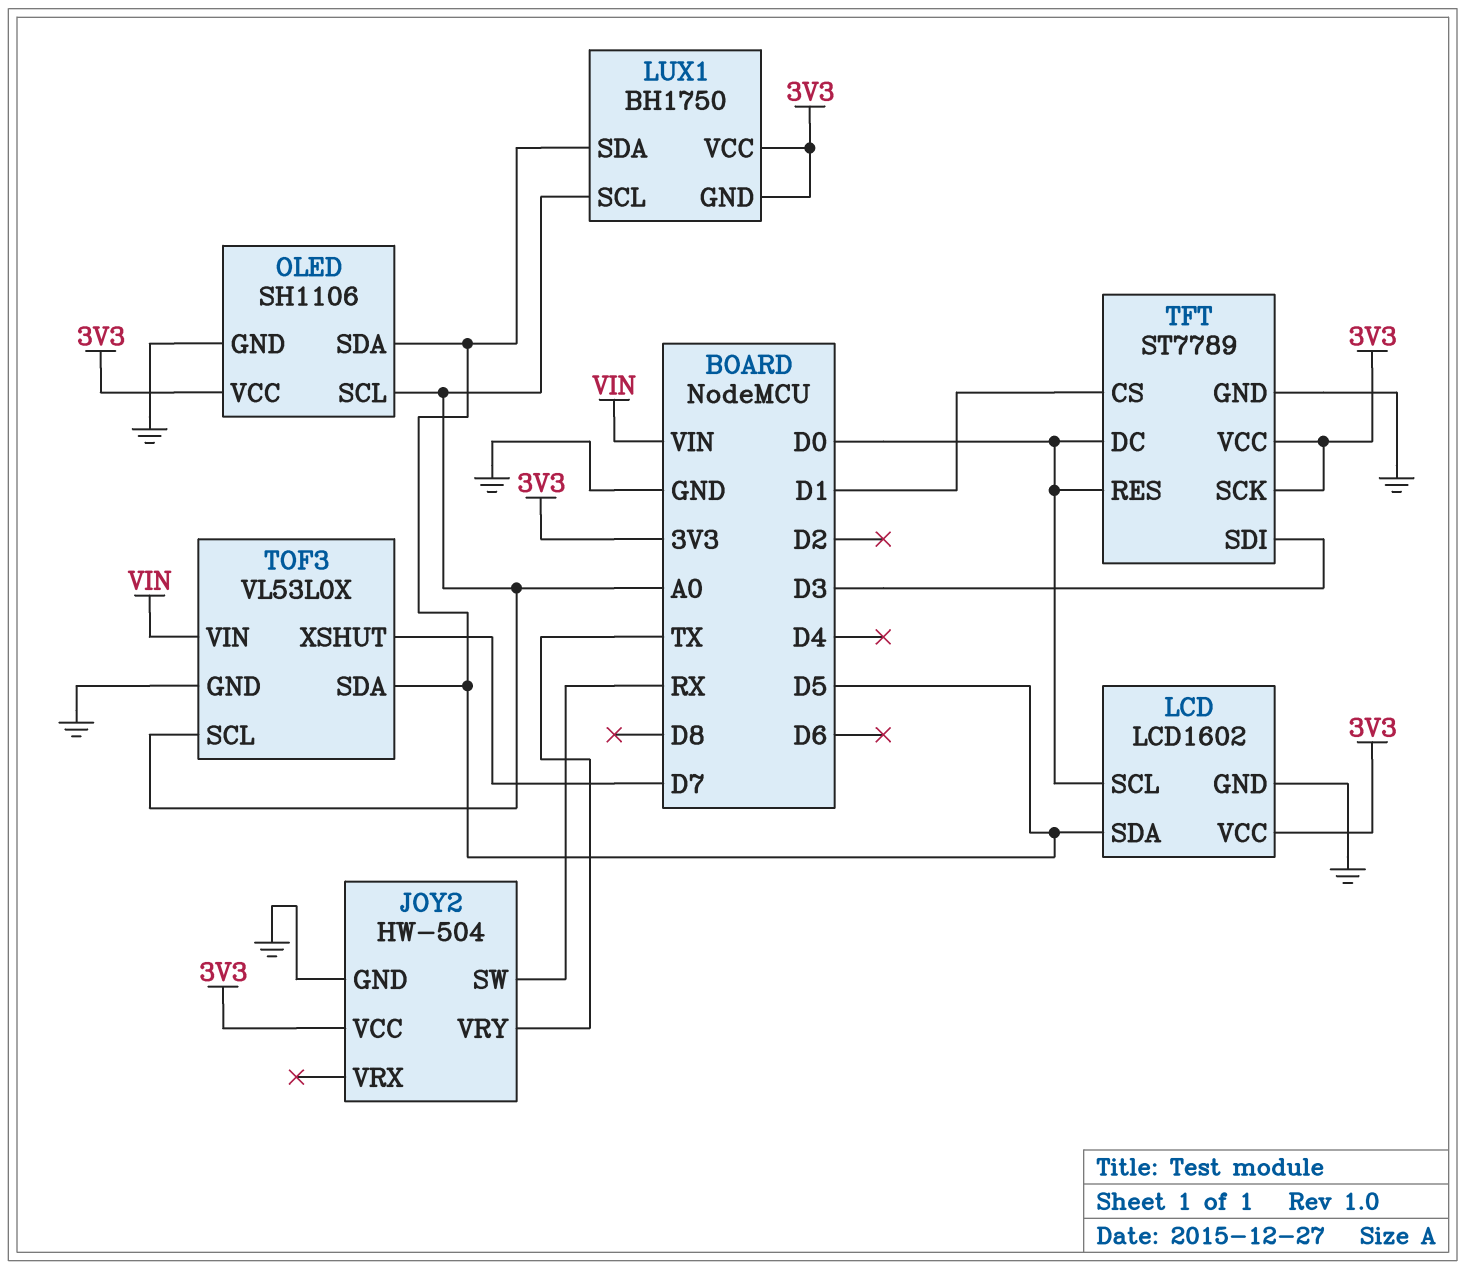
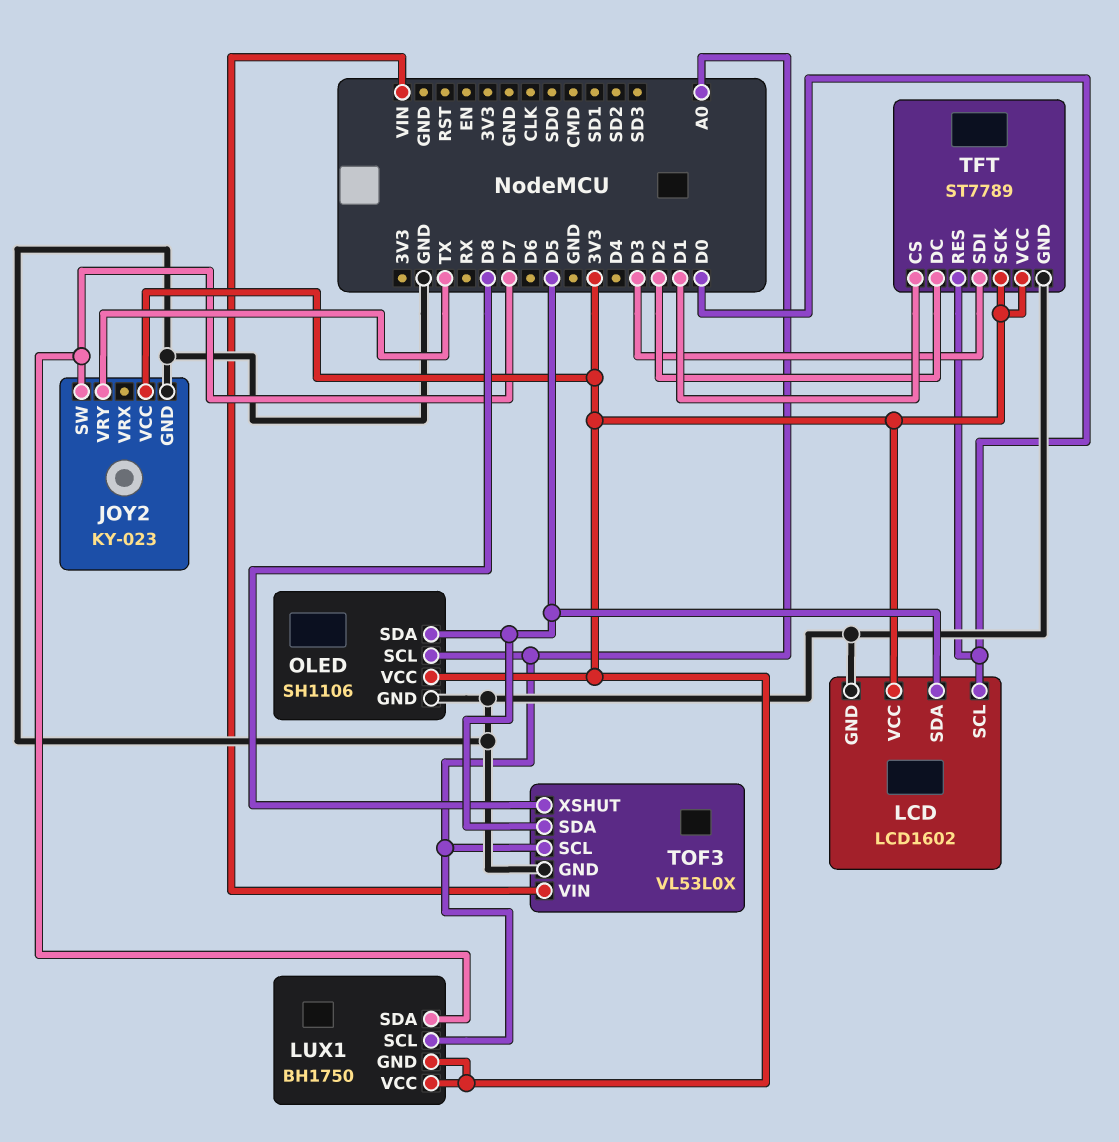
JOY2: HW-504 -> KY-023
JOY2 pin SW: RX -> D7
LUX1 pin SDA: D5 -> D7
TFT pin DC: D0 -> D2
TOF3 pin XSHUT: D7 -> D8

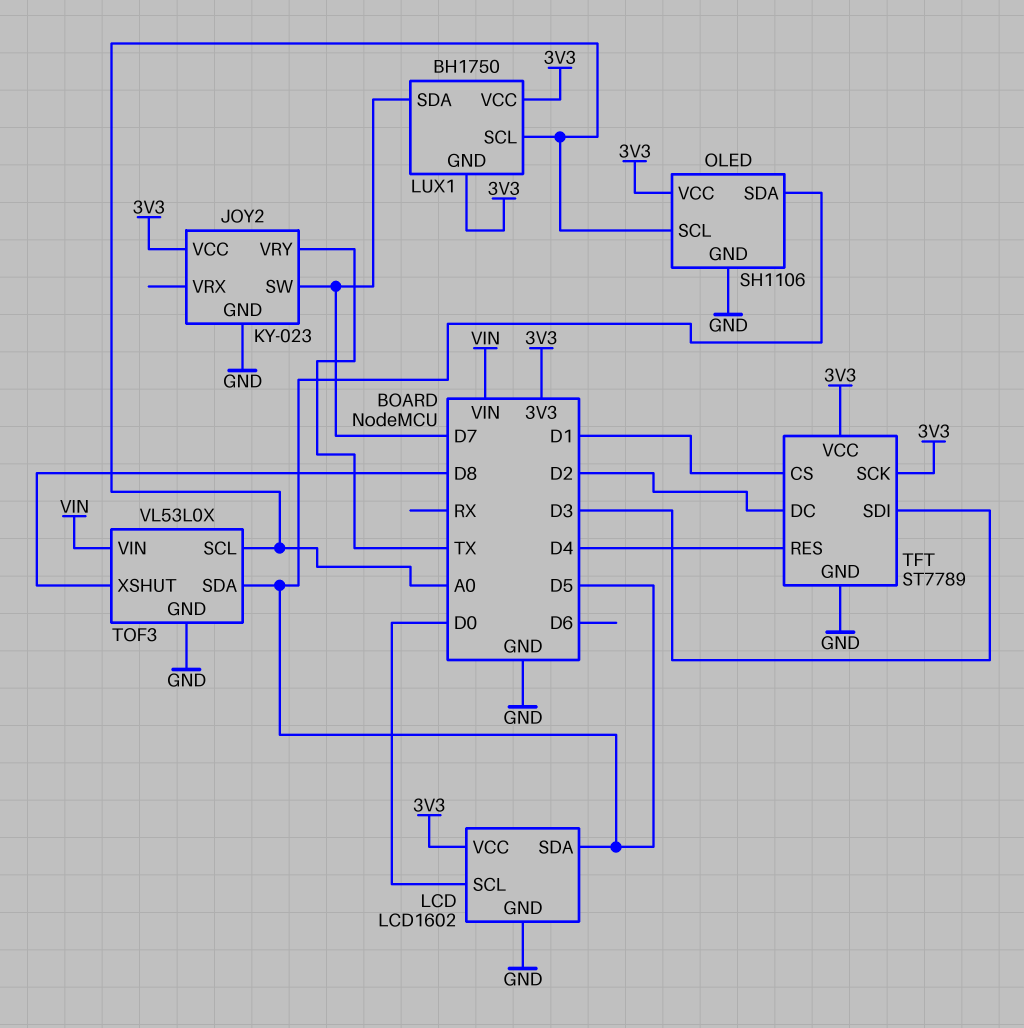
TFT pin RES: D0 -> D4

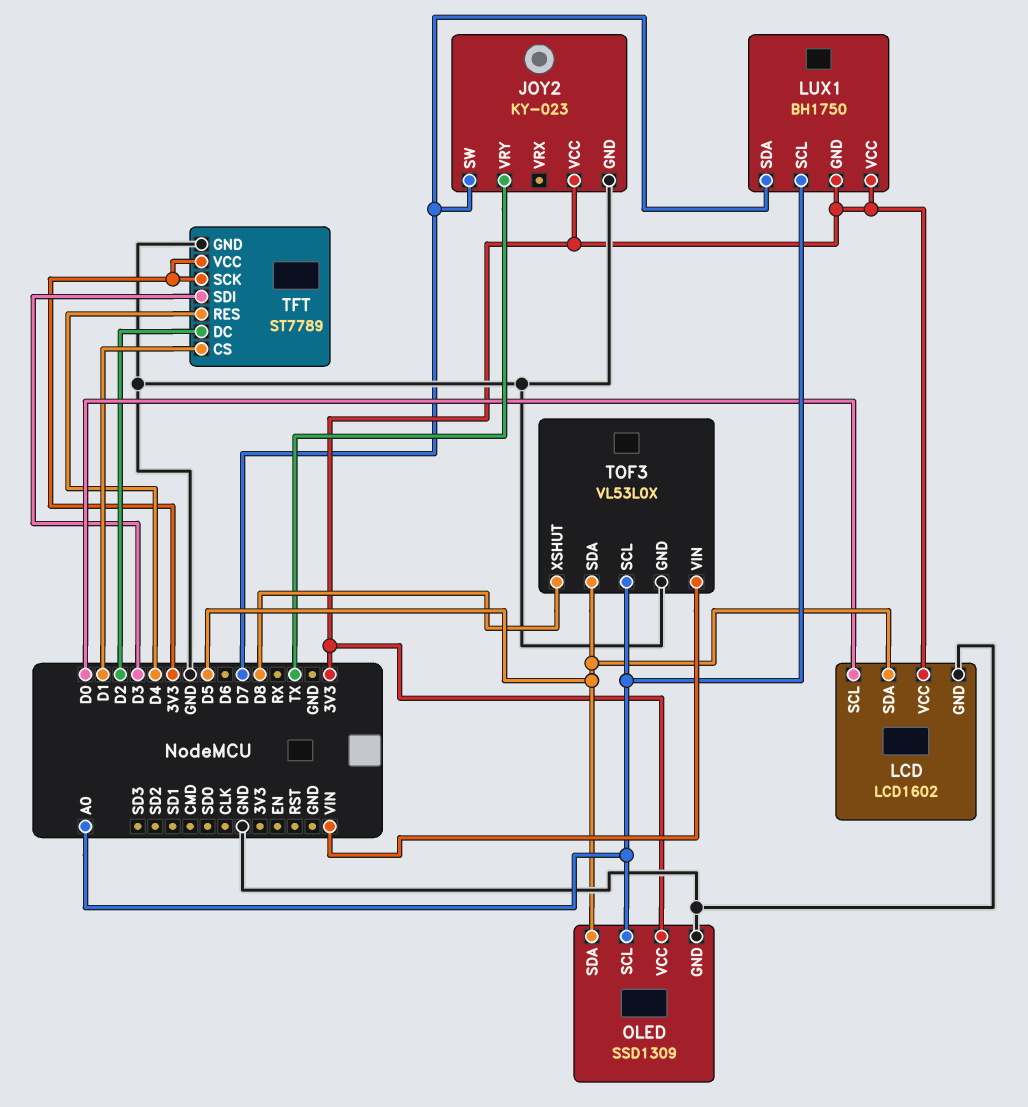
OLED: SH1106 -> SSD1309

